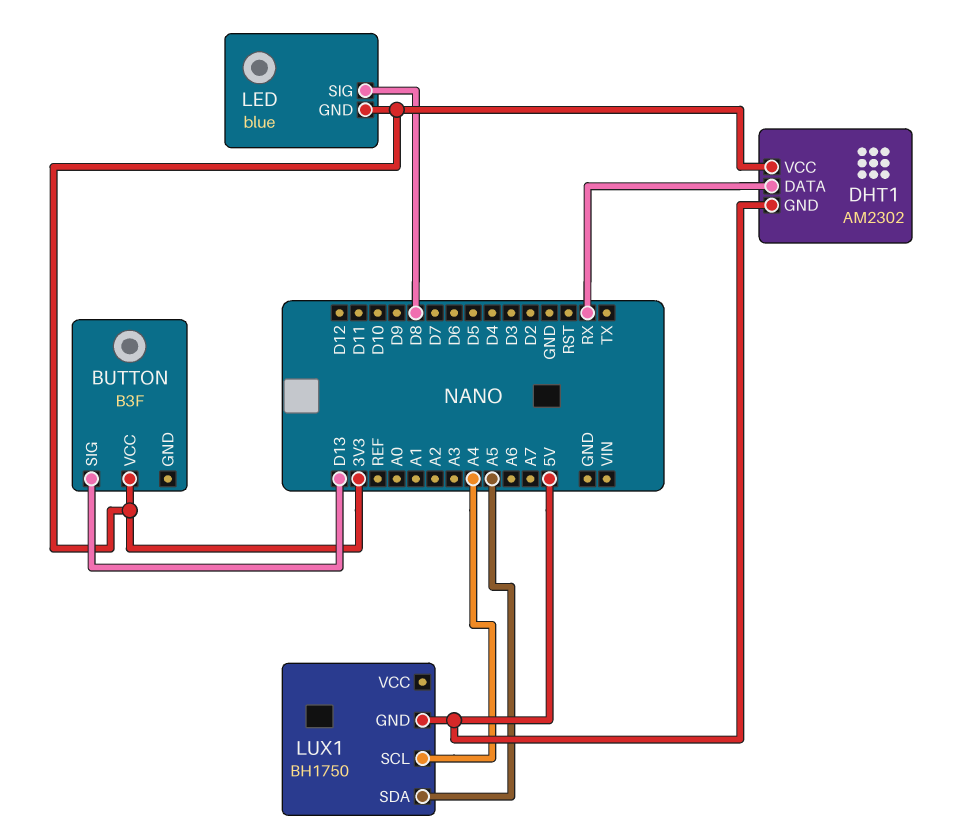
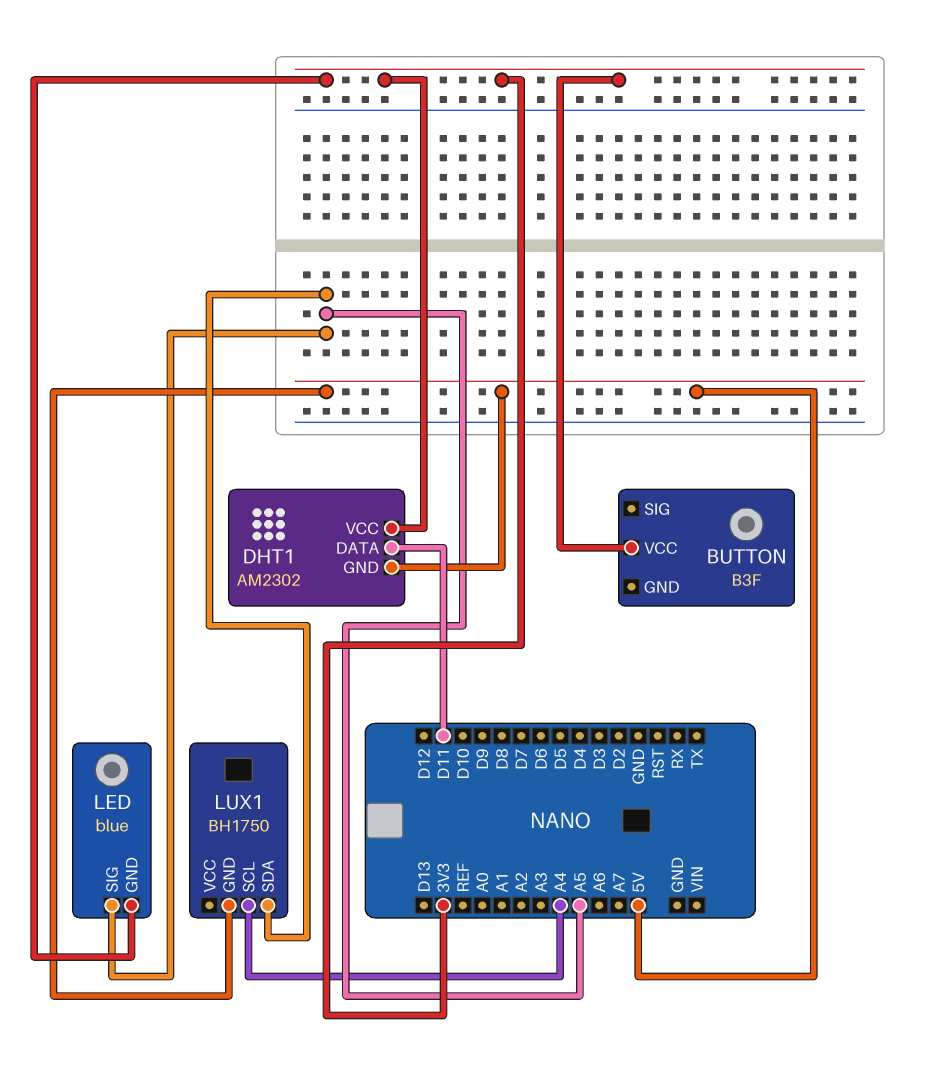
BUTTON pin SIG: D13 -> none
DHT1 pin DATA: RX -> D11
LED pin SIG: D8 -> A5

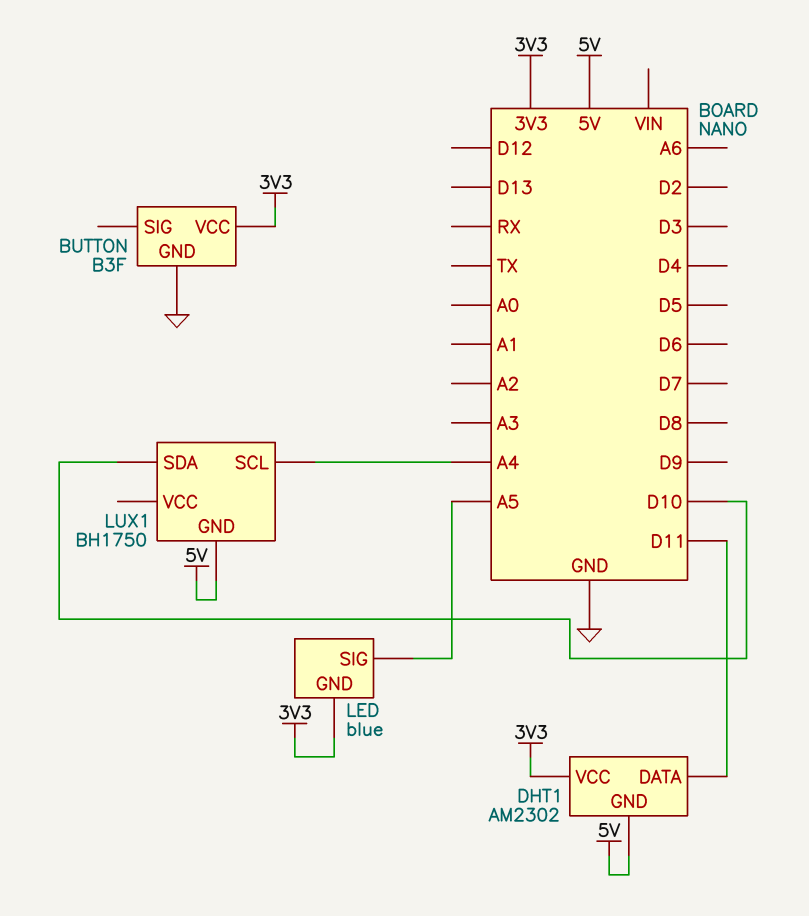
BUTTON pin GND: none -> GND
LUX1 pin SDA: A5 -> D10

